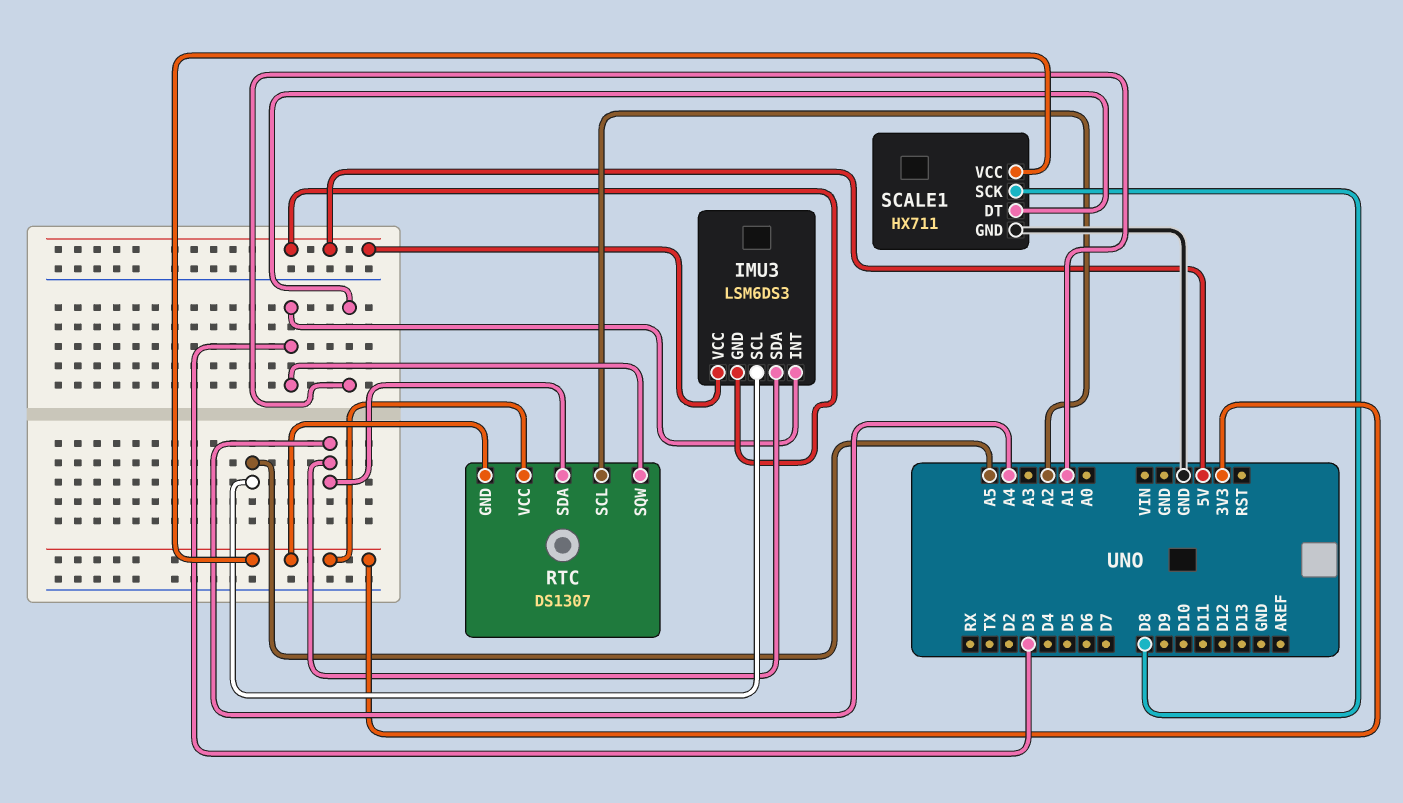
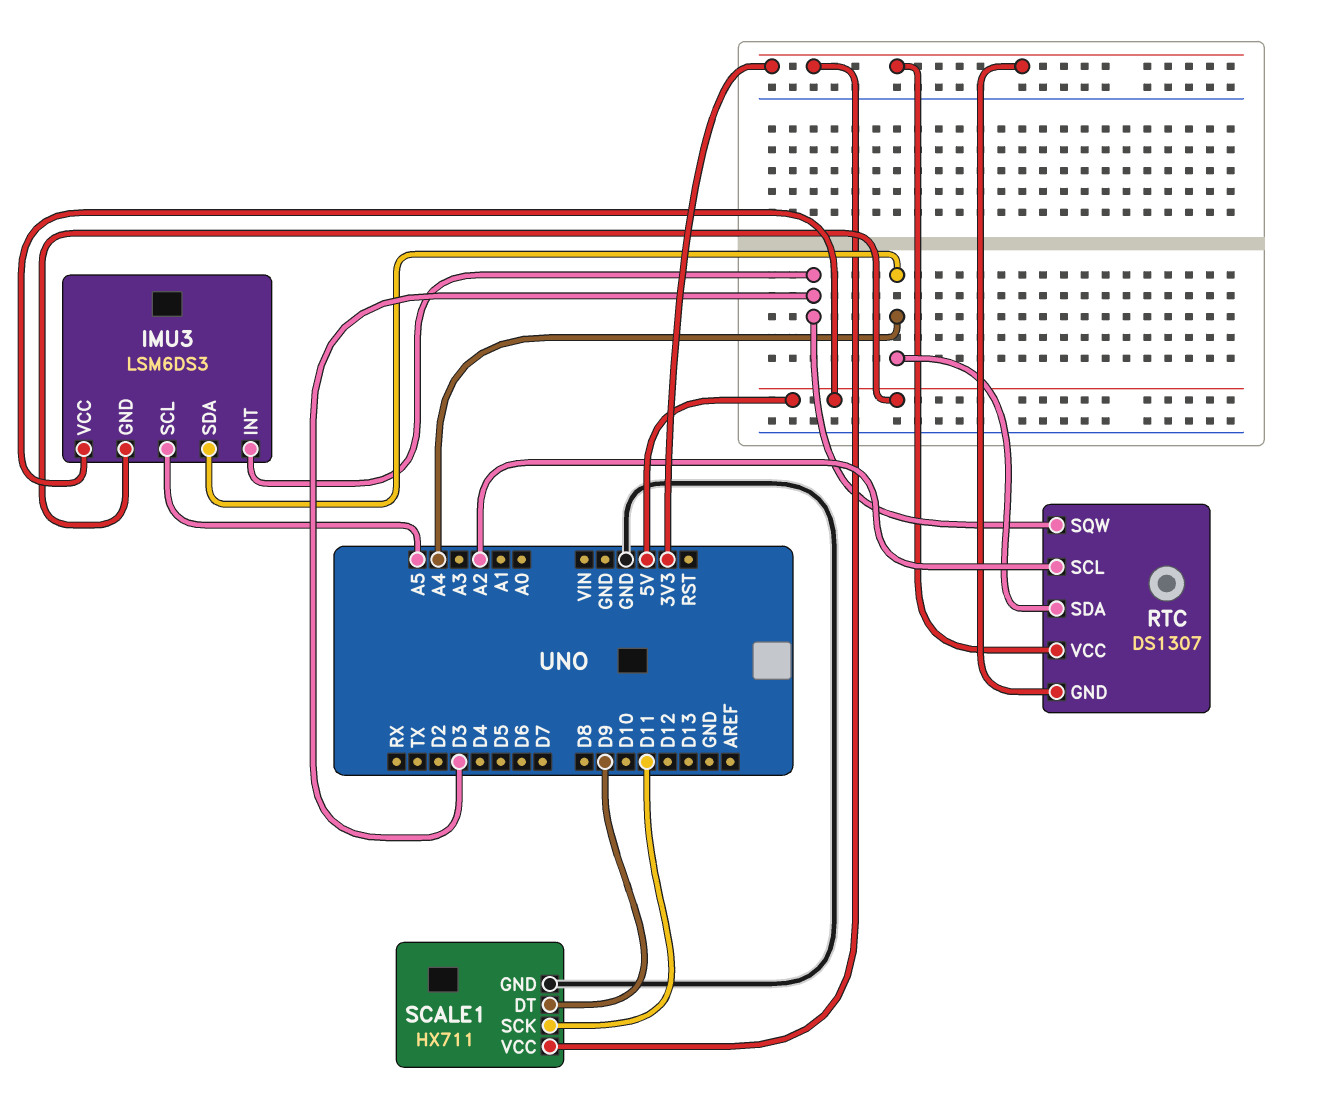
SCALE1 pin DT: A1 -> D9
SCALE1 pin SCK: D8 -> D11

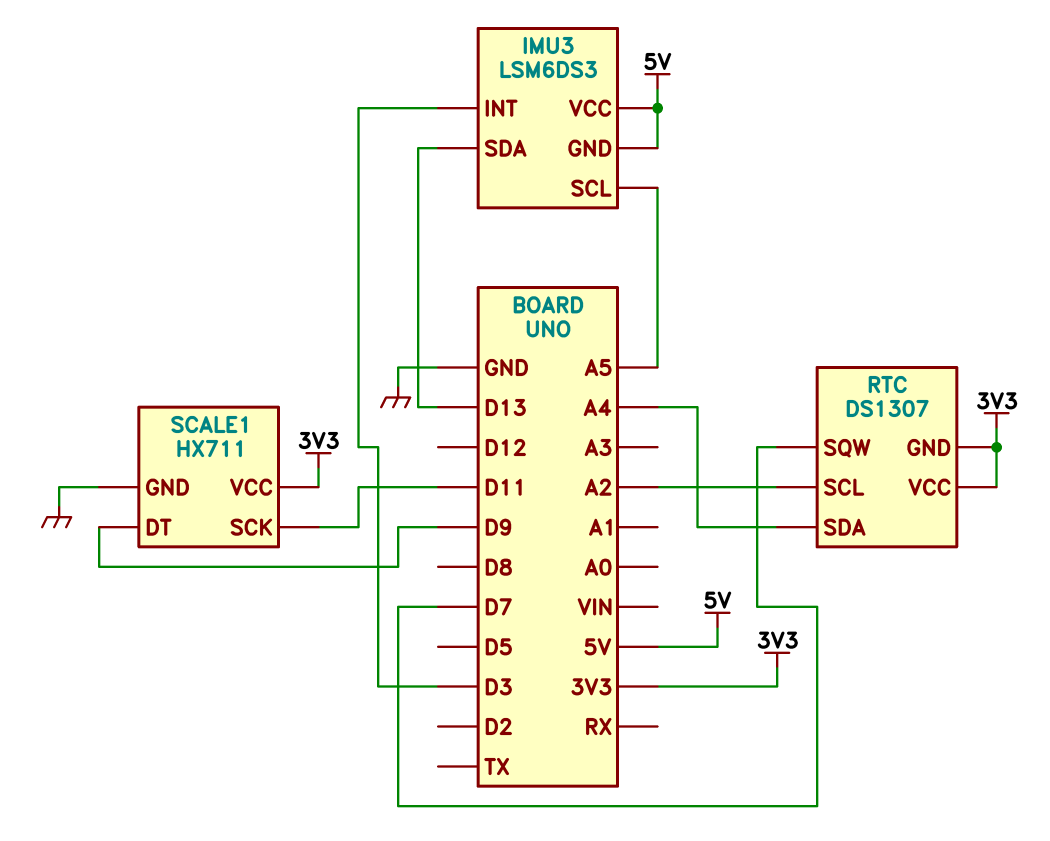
IMU3 pin SDA: A4 -> D13
RTC pin SQW: D3 -> D7

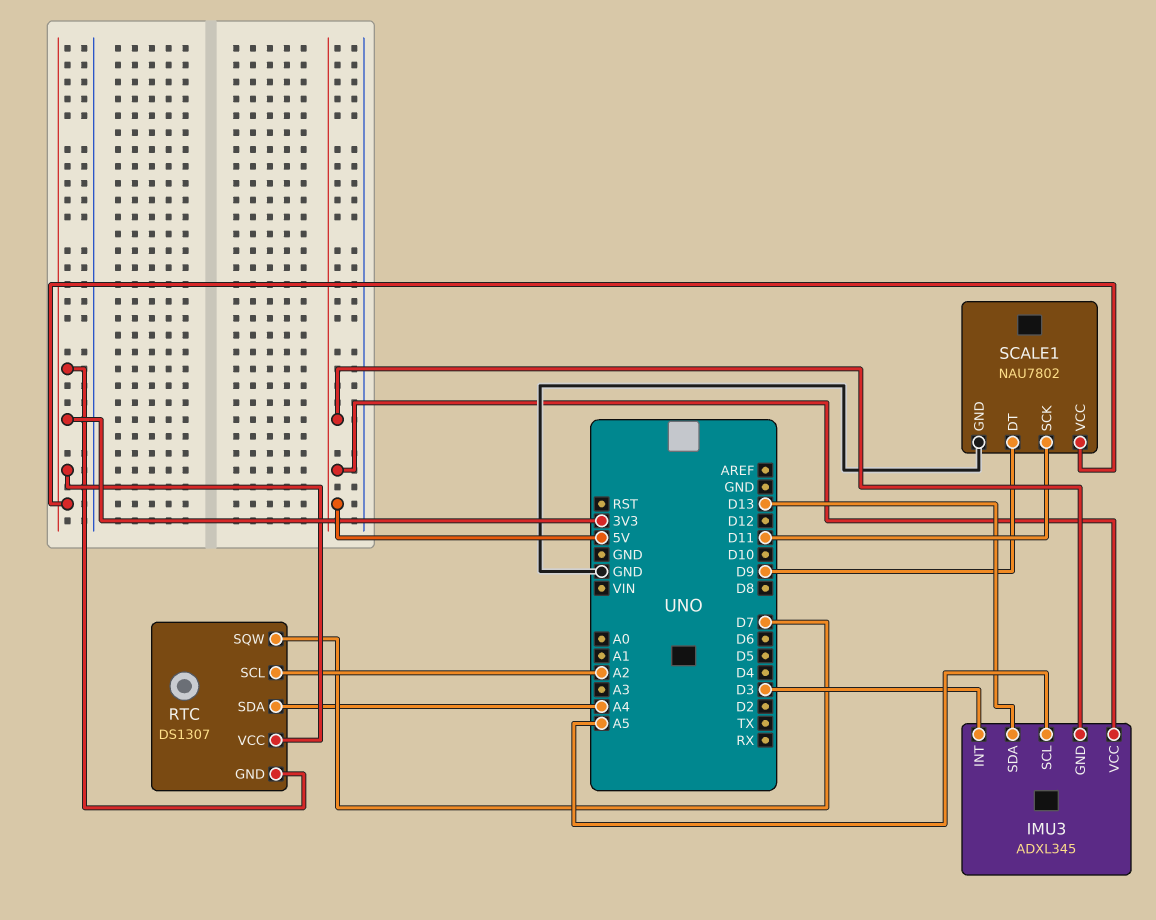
IMU3: LSM6DS3 -> ADXL345
SCALE1: HX711 -> NAU7802

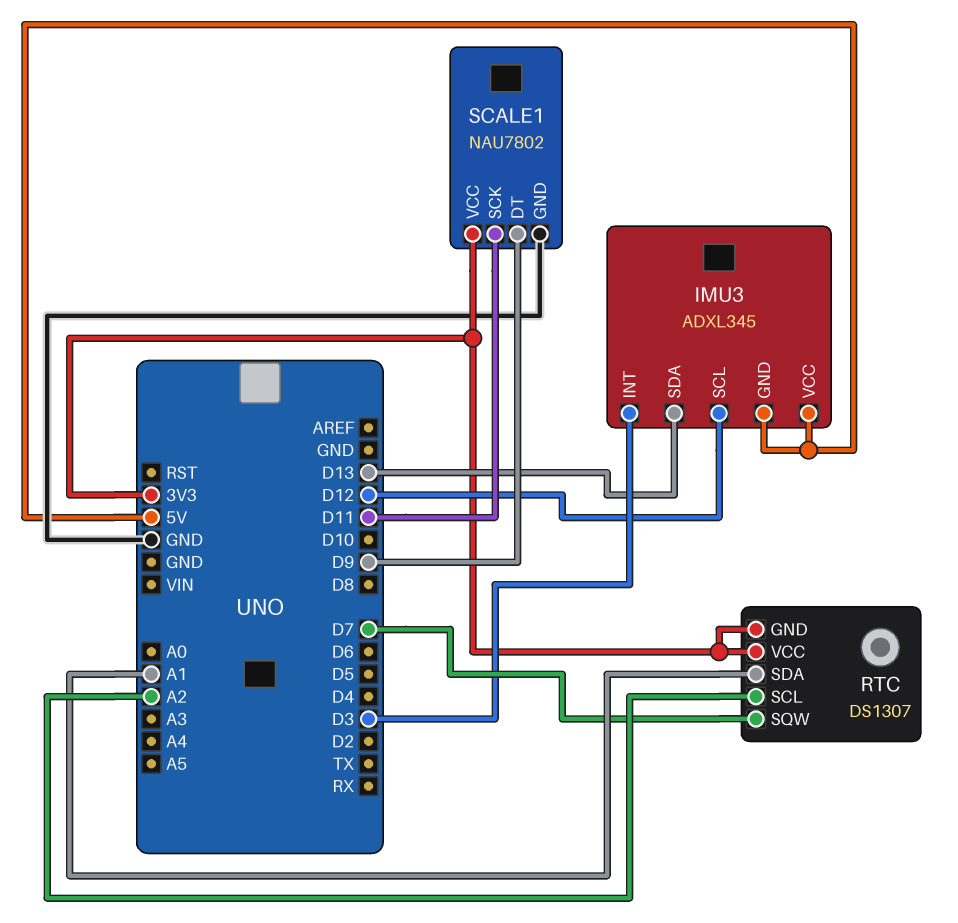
IMU3 pin SCL: A5 -> D12
RTC pin SDA: A4 -> A1

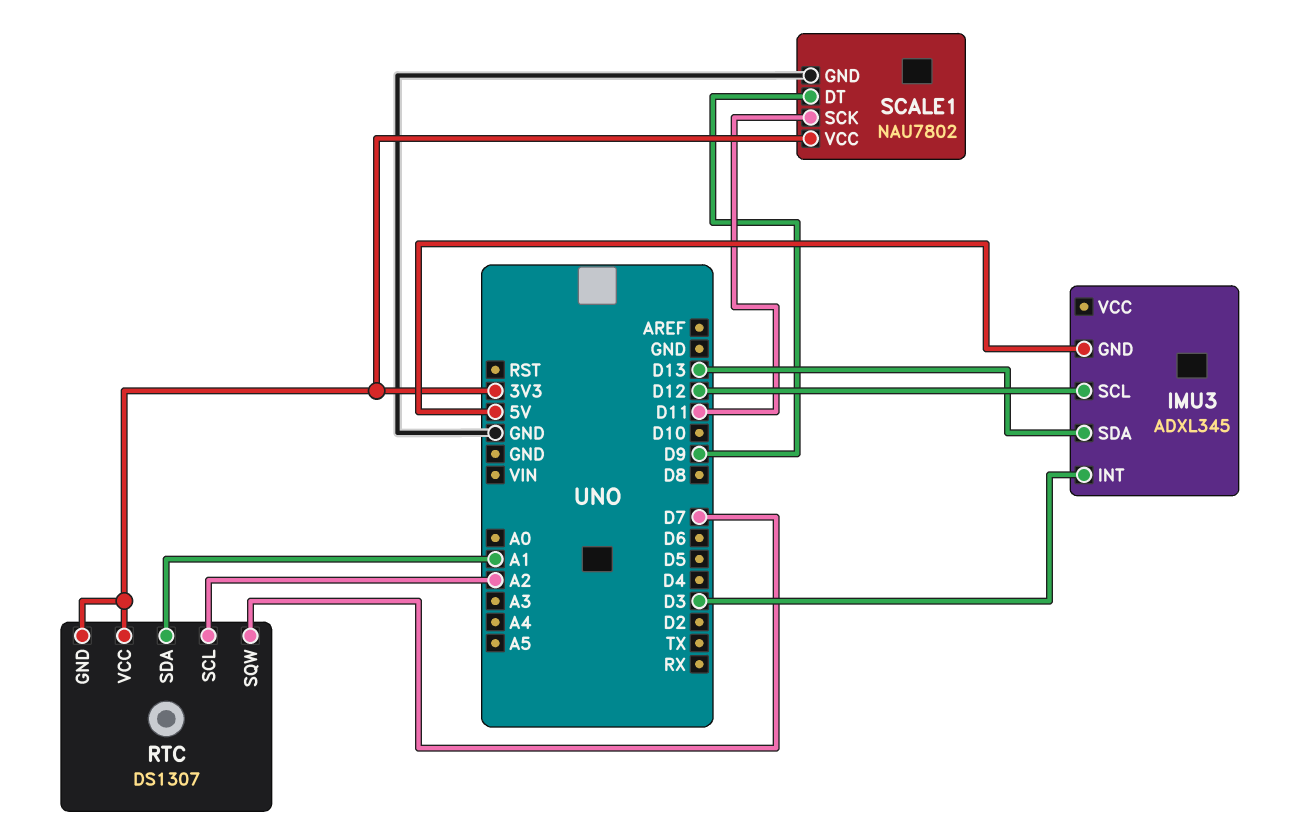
IMU3 pin VCC: 5V -> none

